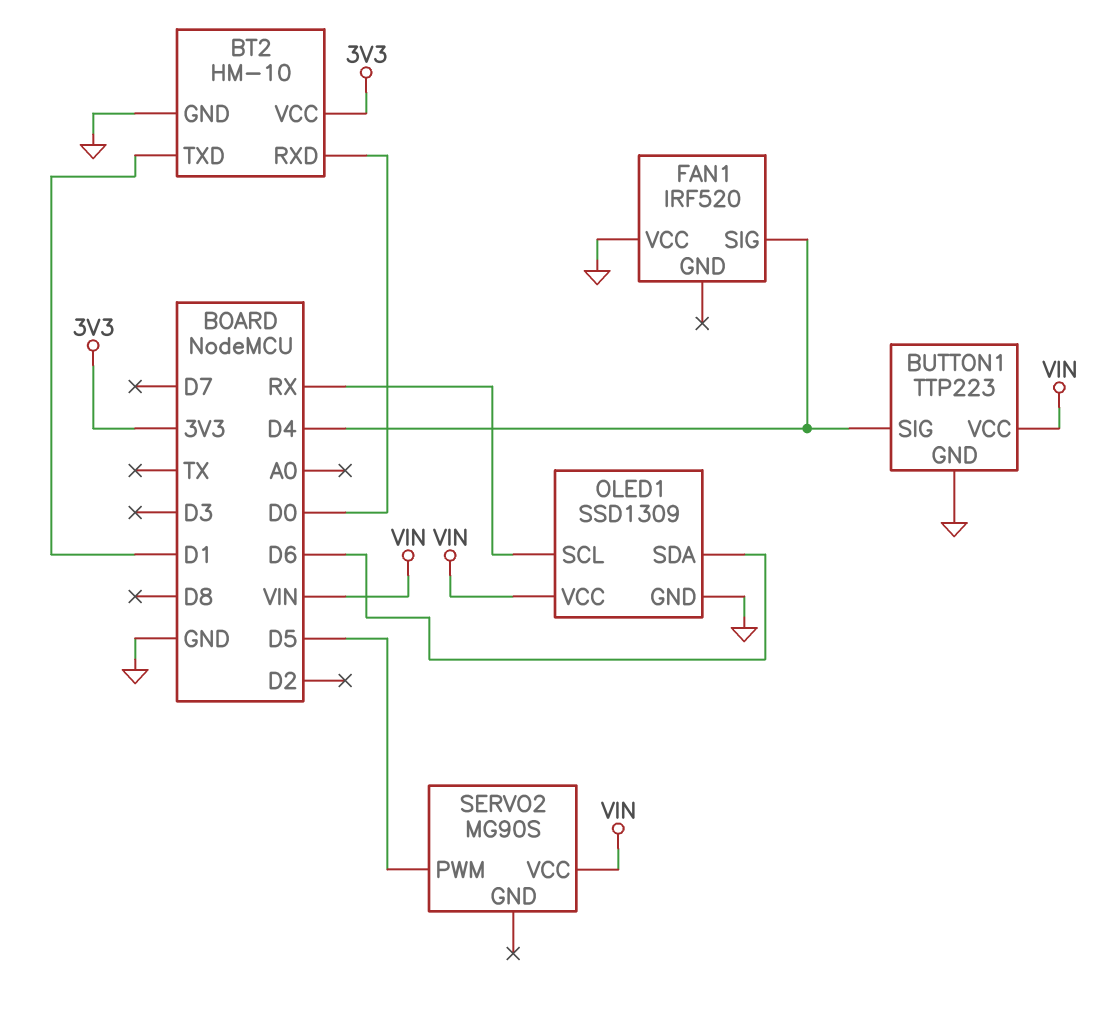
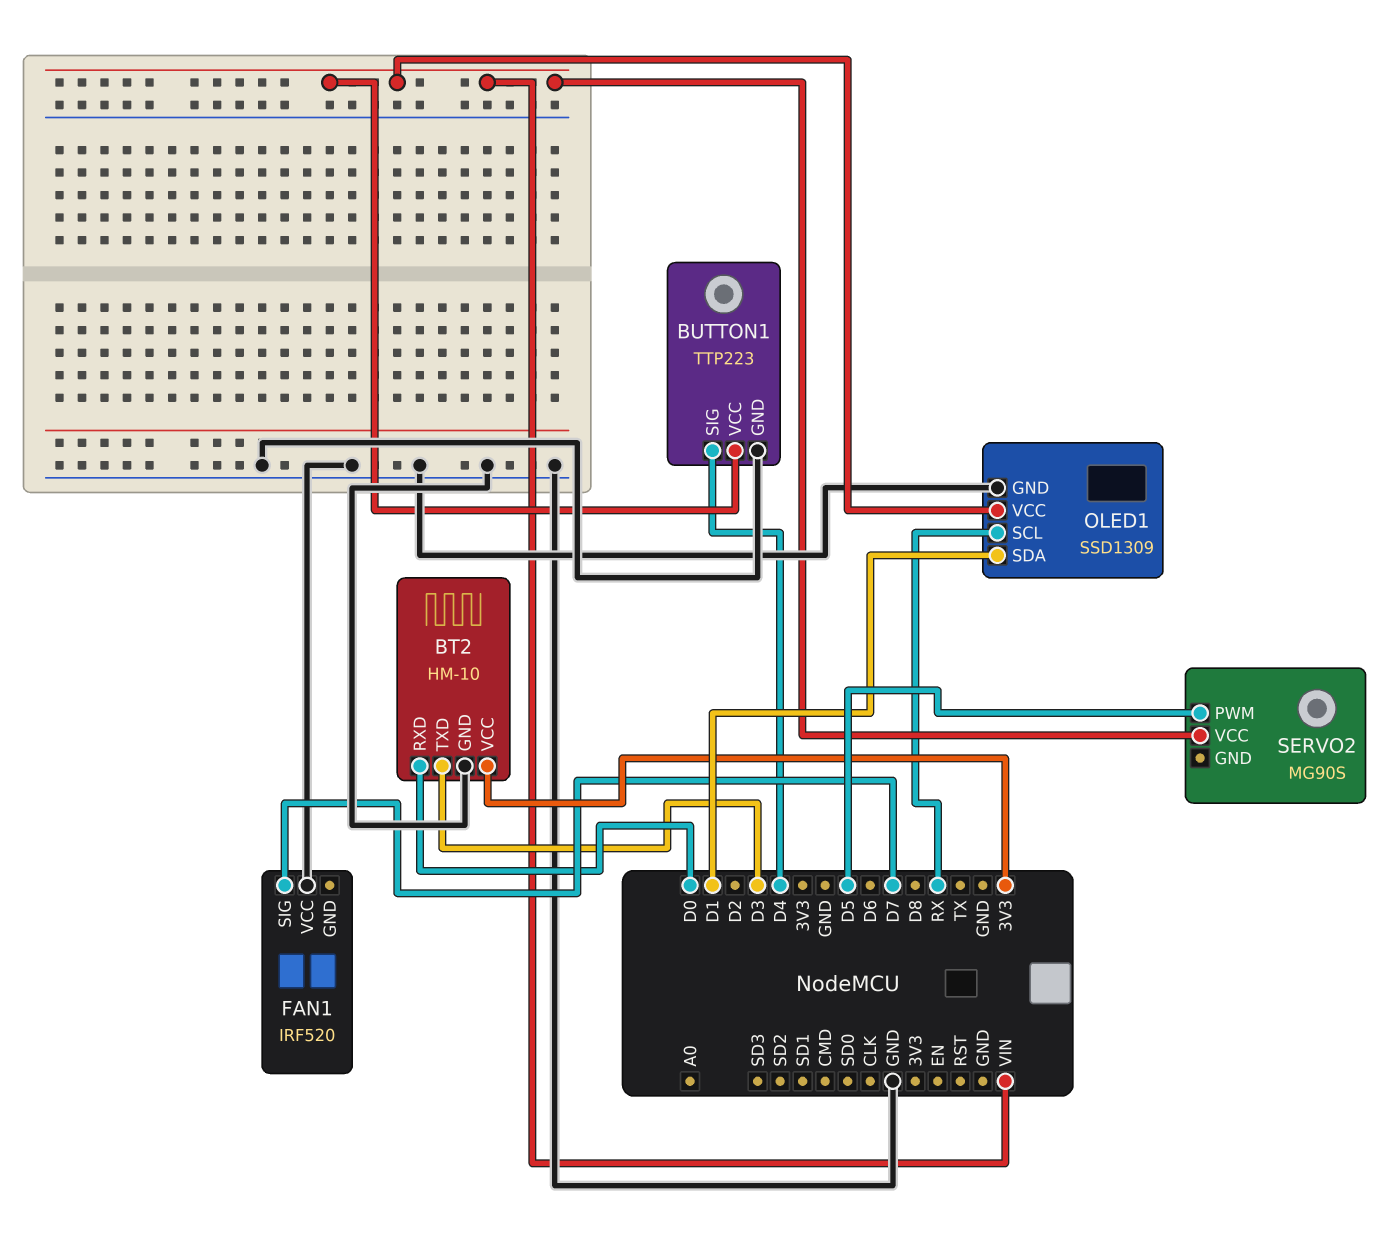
BT2 pin TXD: D1 -> D3
FAN1 pin SIG: D4 -> D7
OLED1 pin SDA: D6 -> D1

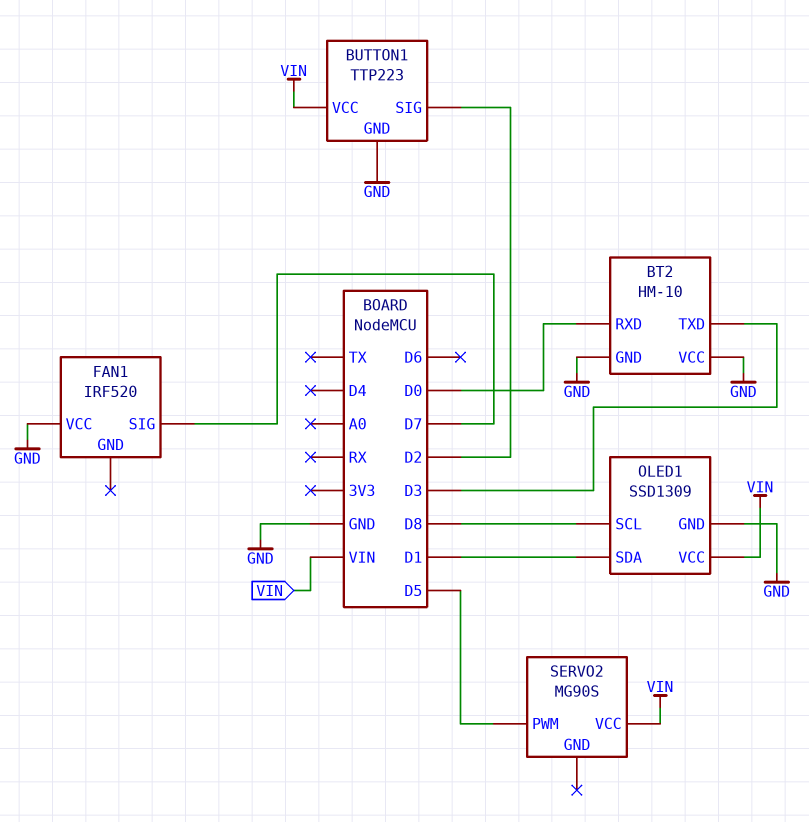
BT2 pin VCC: 3V3 -> GND
BUTTON1 pin SIG: D4 -> D2
OLED1 pin SCL: RX -> D8

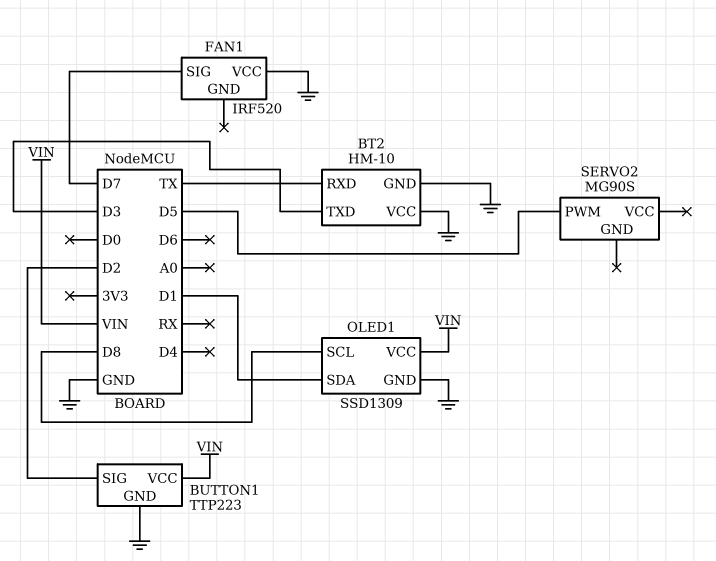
BT2 pin RXD: D0 -> TX
SERVO2 pin VCC: VIN -> none

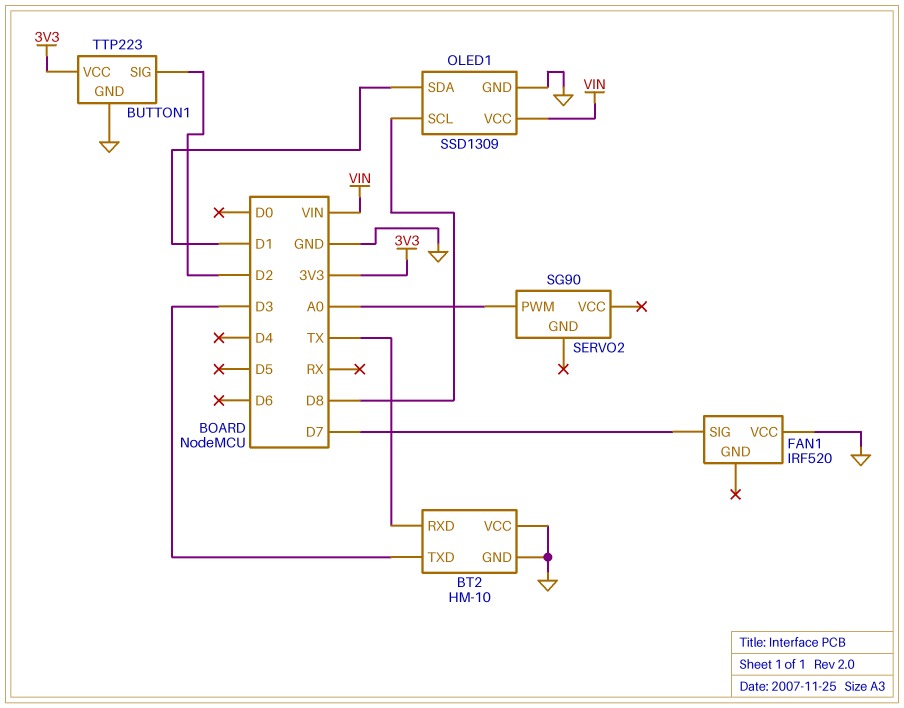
BUTTON1 pin VCC: VIN -> 3V3
SERVO2: MG90S -> SG90
SERVO2 pin PWM: D5 -> A0

